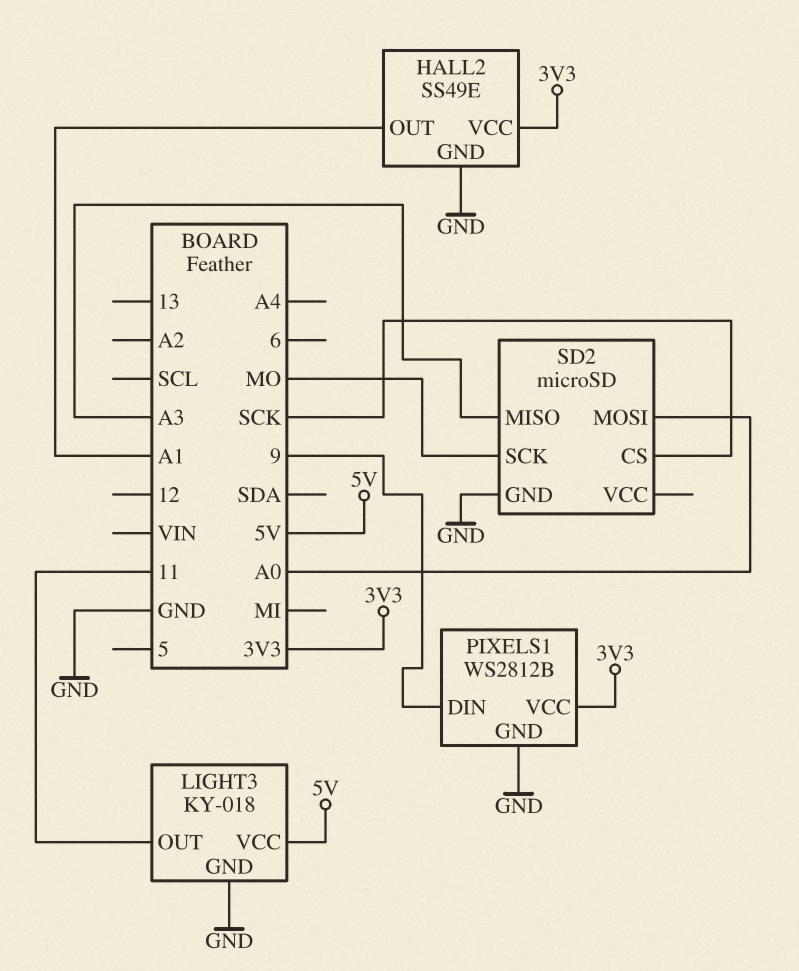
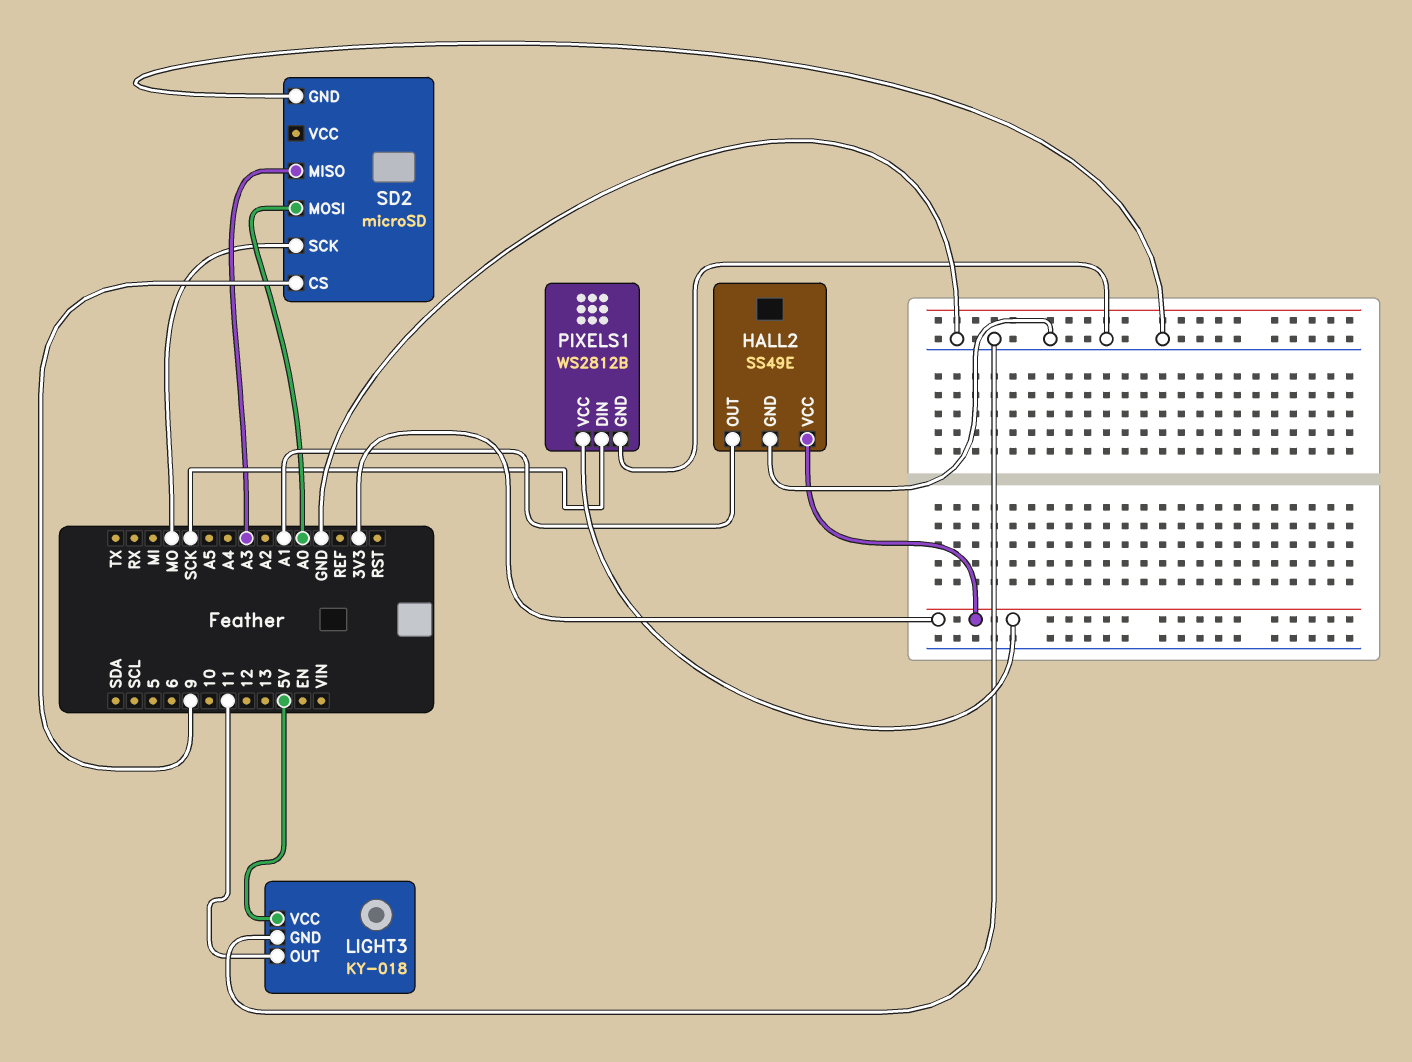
PIXELS1 pin DIN: 9 -> SCK
SD2 pin CS: SCK -> 9

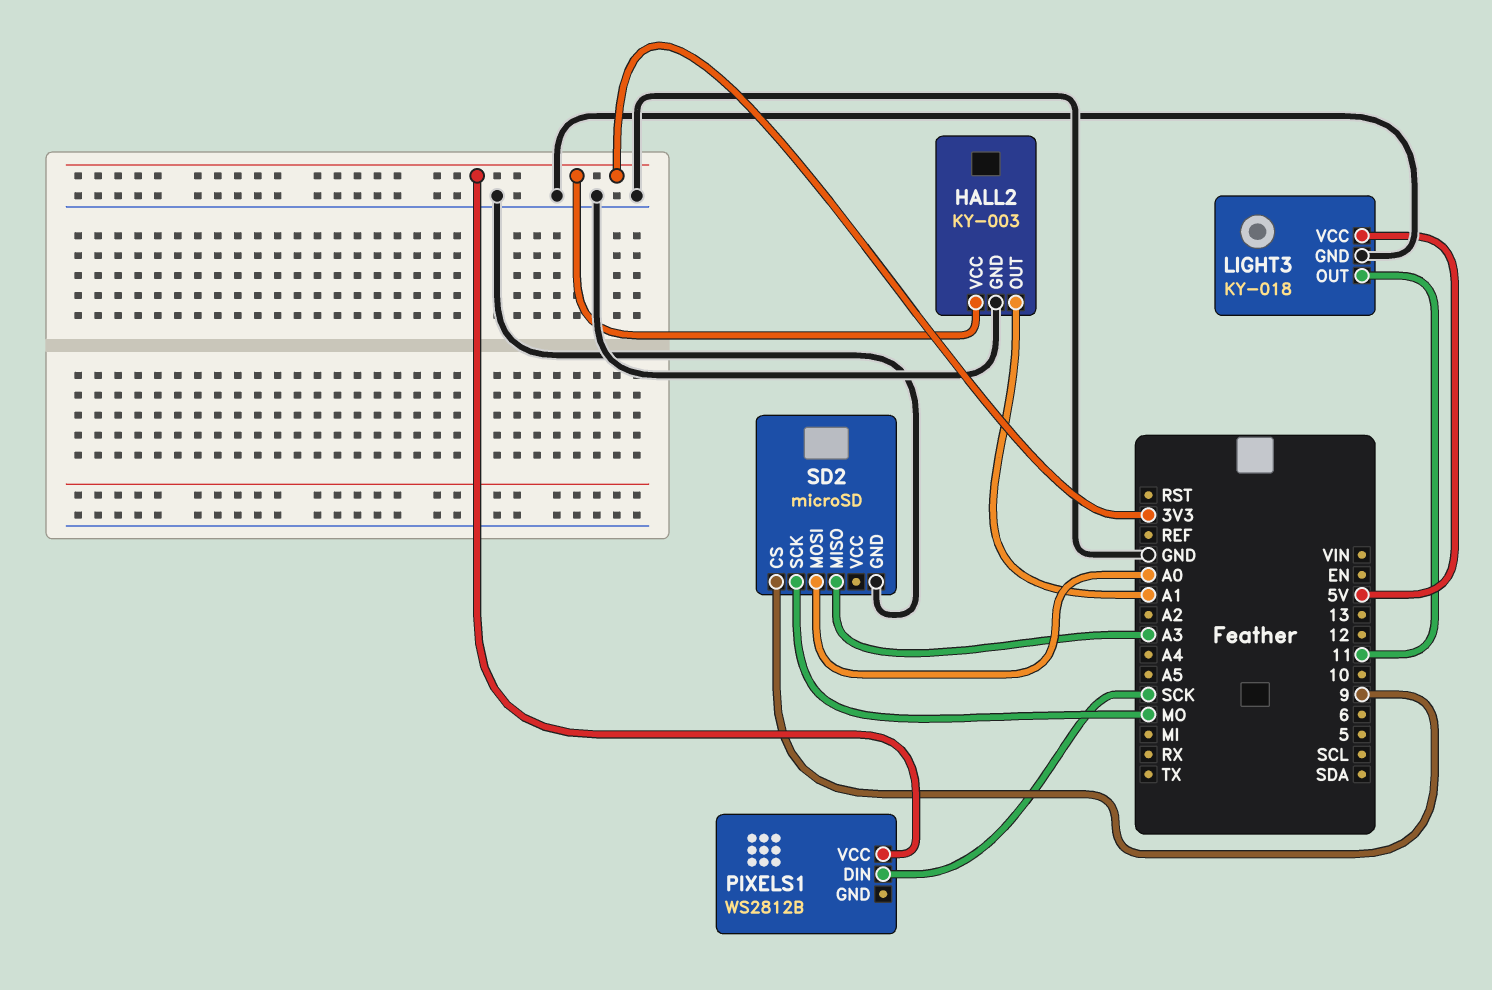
HALL2: SS49E -> KY-003
PIXELS1 pin GND: GND -> none

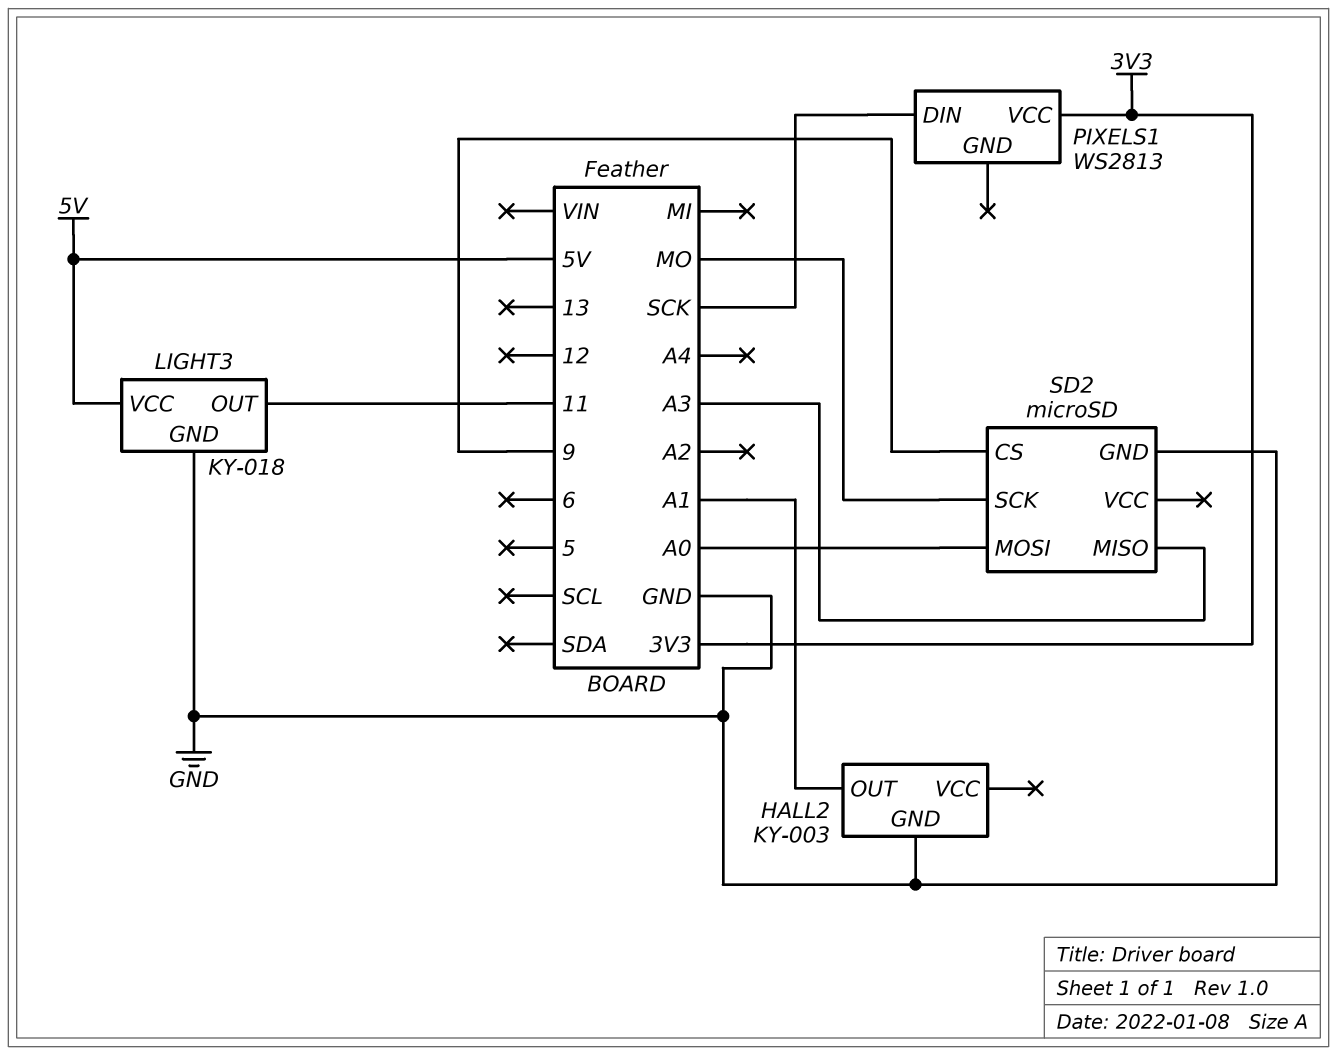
HALL2 pin VCC: 3V3 -> none
PIXELS1: WS2812B -> WS2813

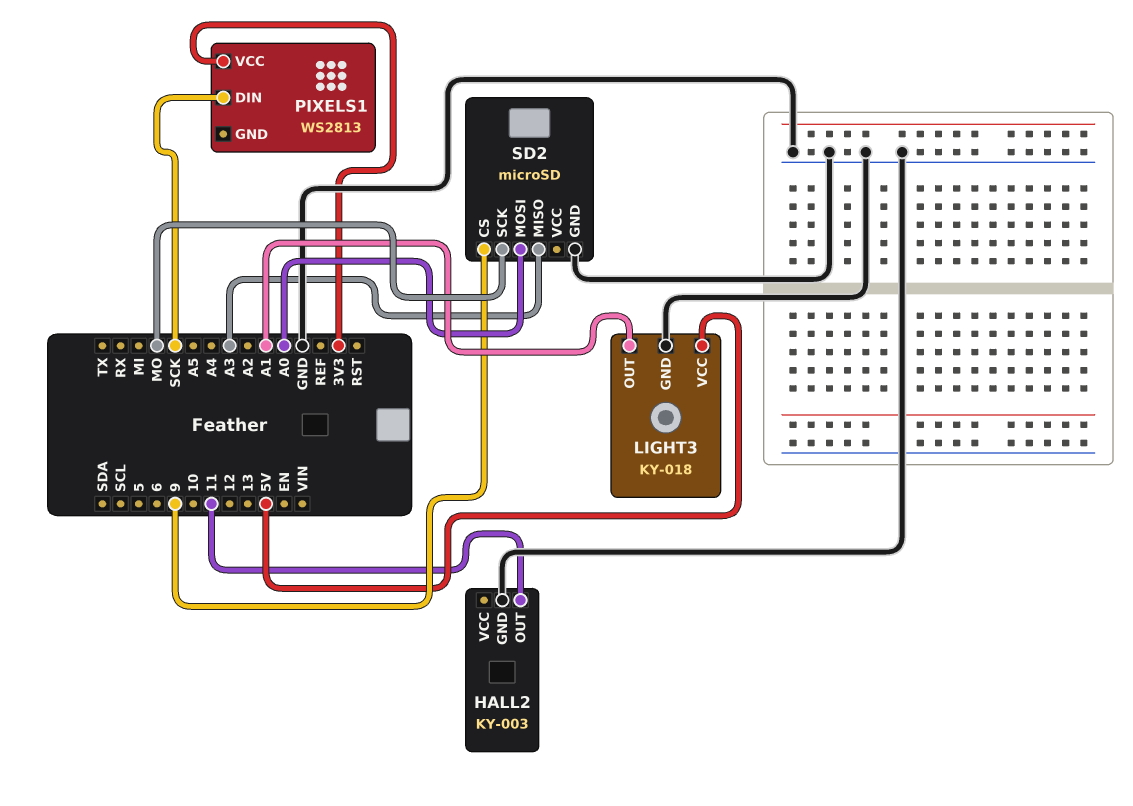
HALL2 pin OUT: A1 -> 11
LIGHT3 pin OUT: 11 -> A1

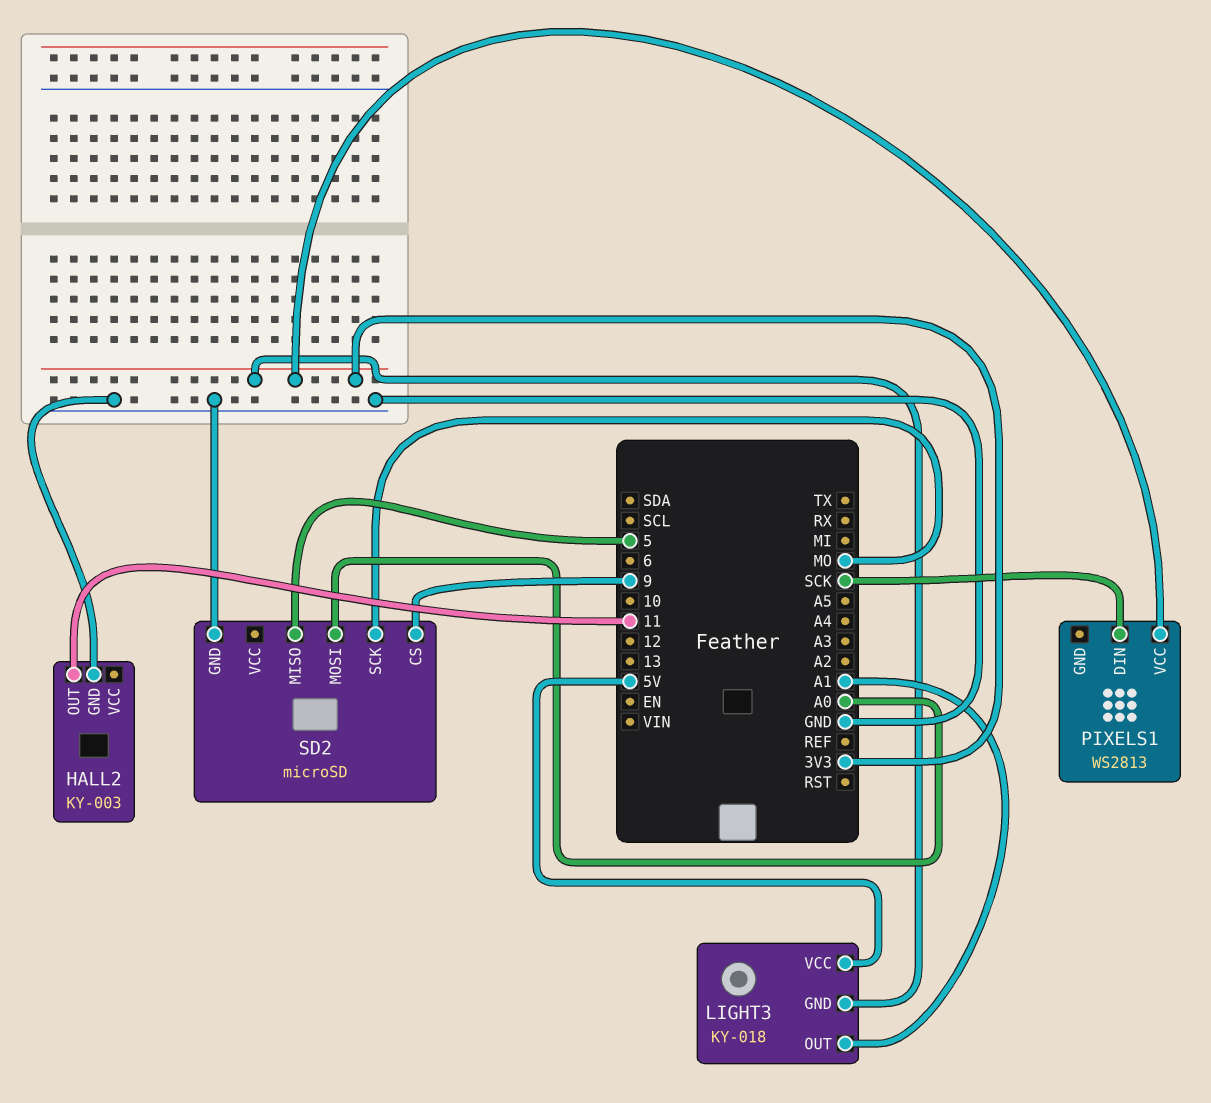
LIGHT3 pin GND: GND -> 3V3
SD2 pin MISO: A3 -> 5

